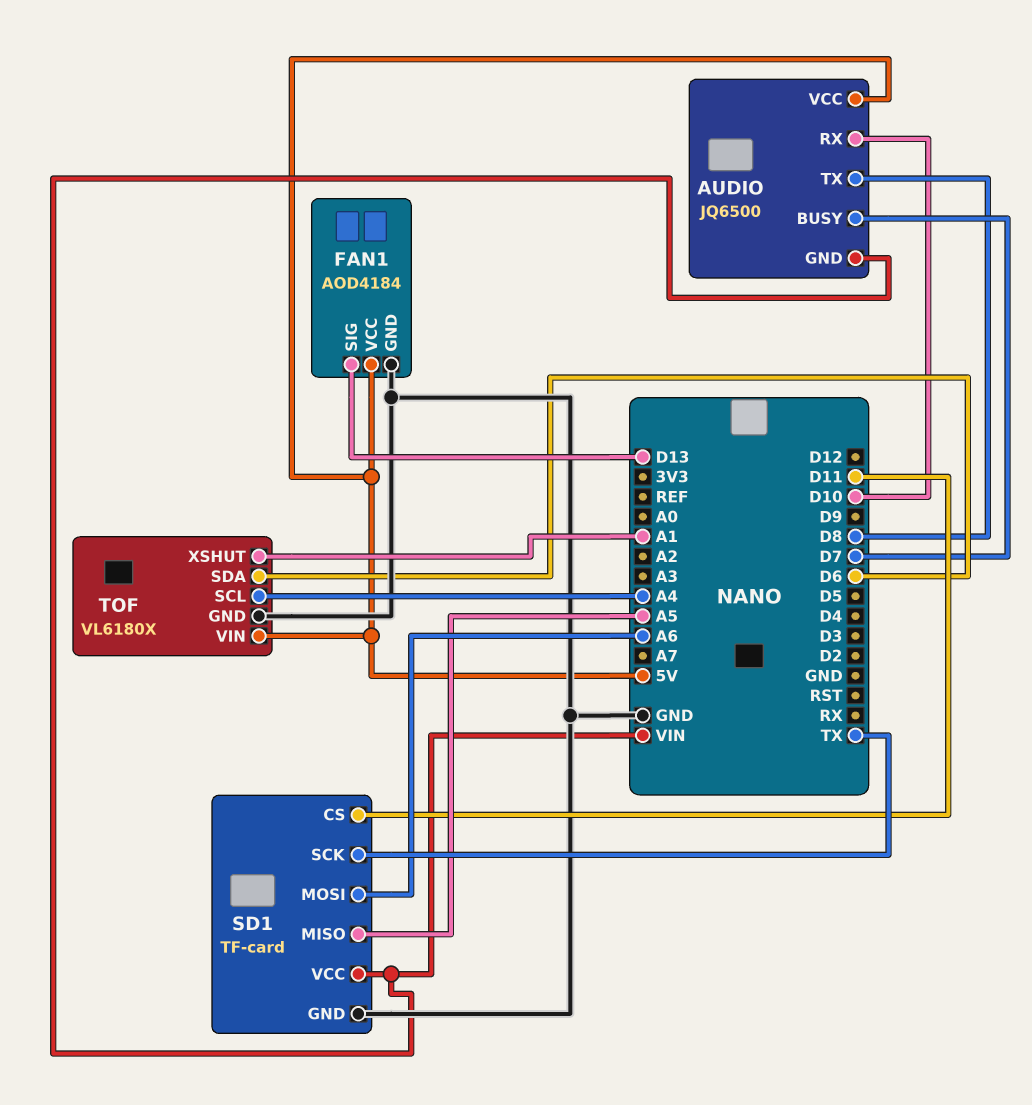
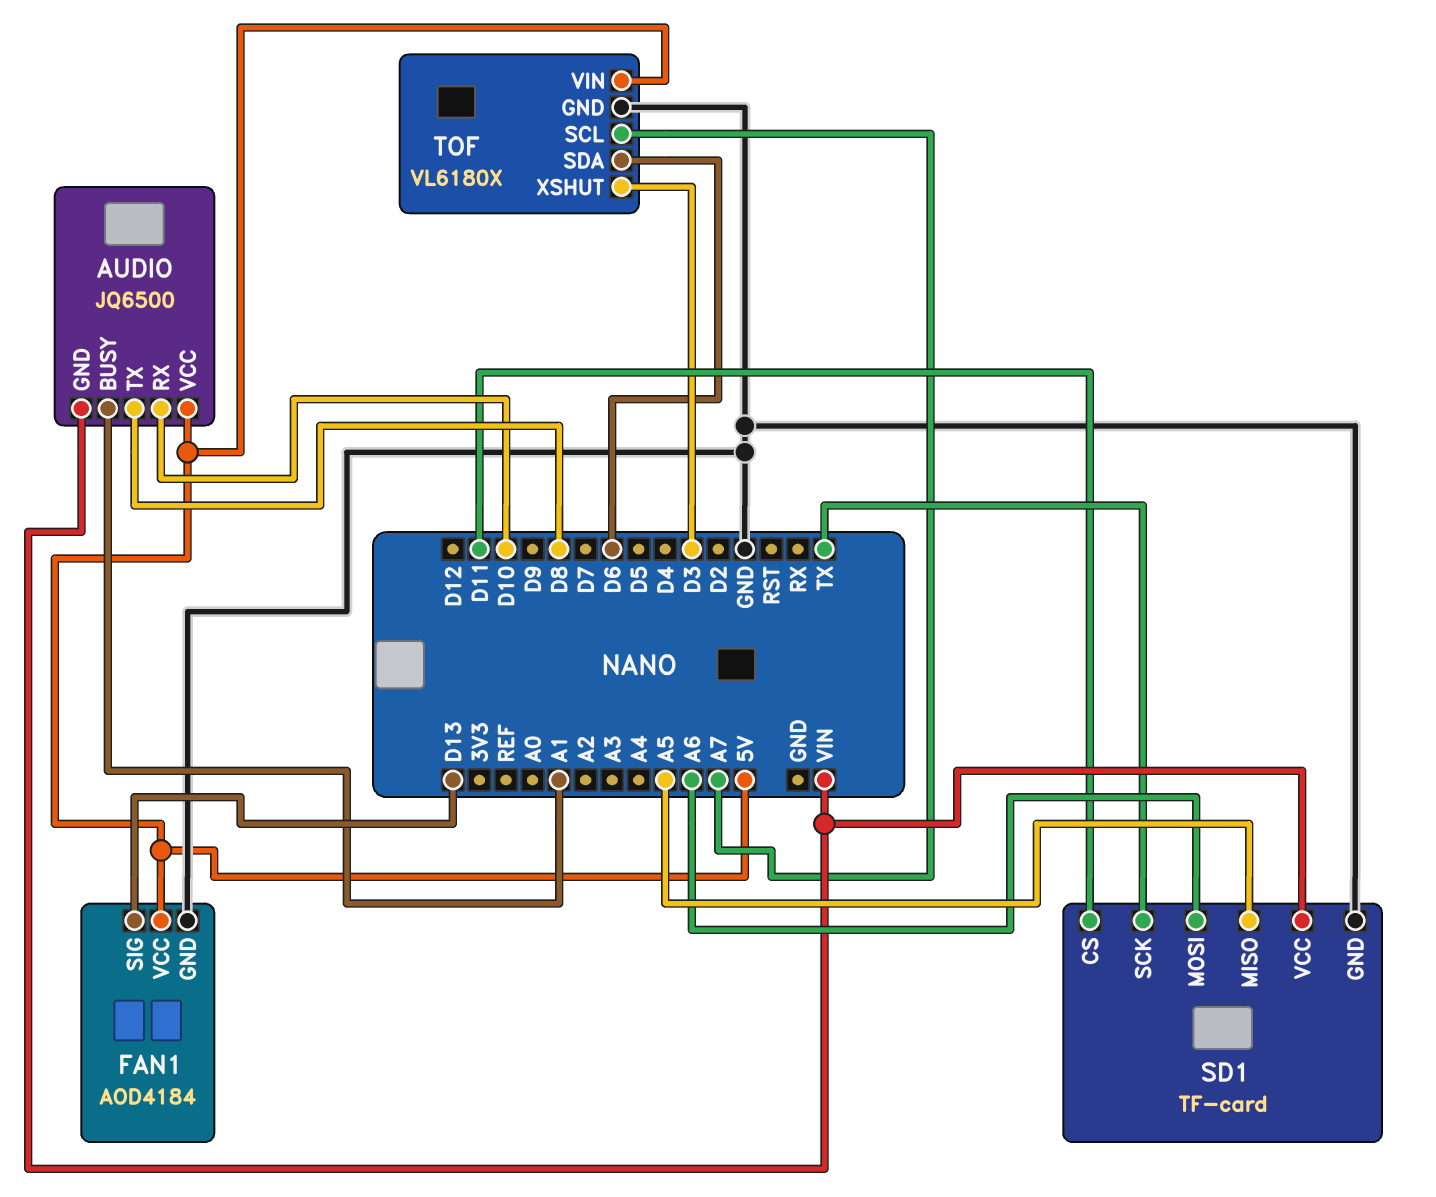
AUDIO pin BUSY: D7 -> A1
TOF pin SCL: A4 -> A7
TOF pin XSHUT: A1 -> D3

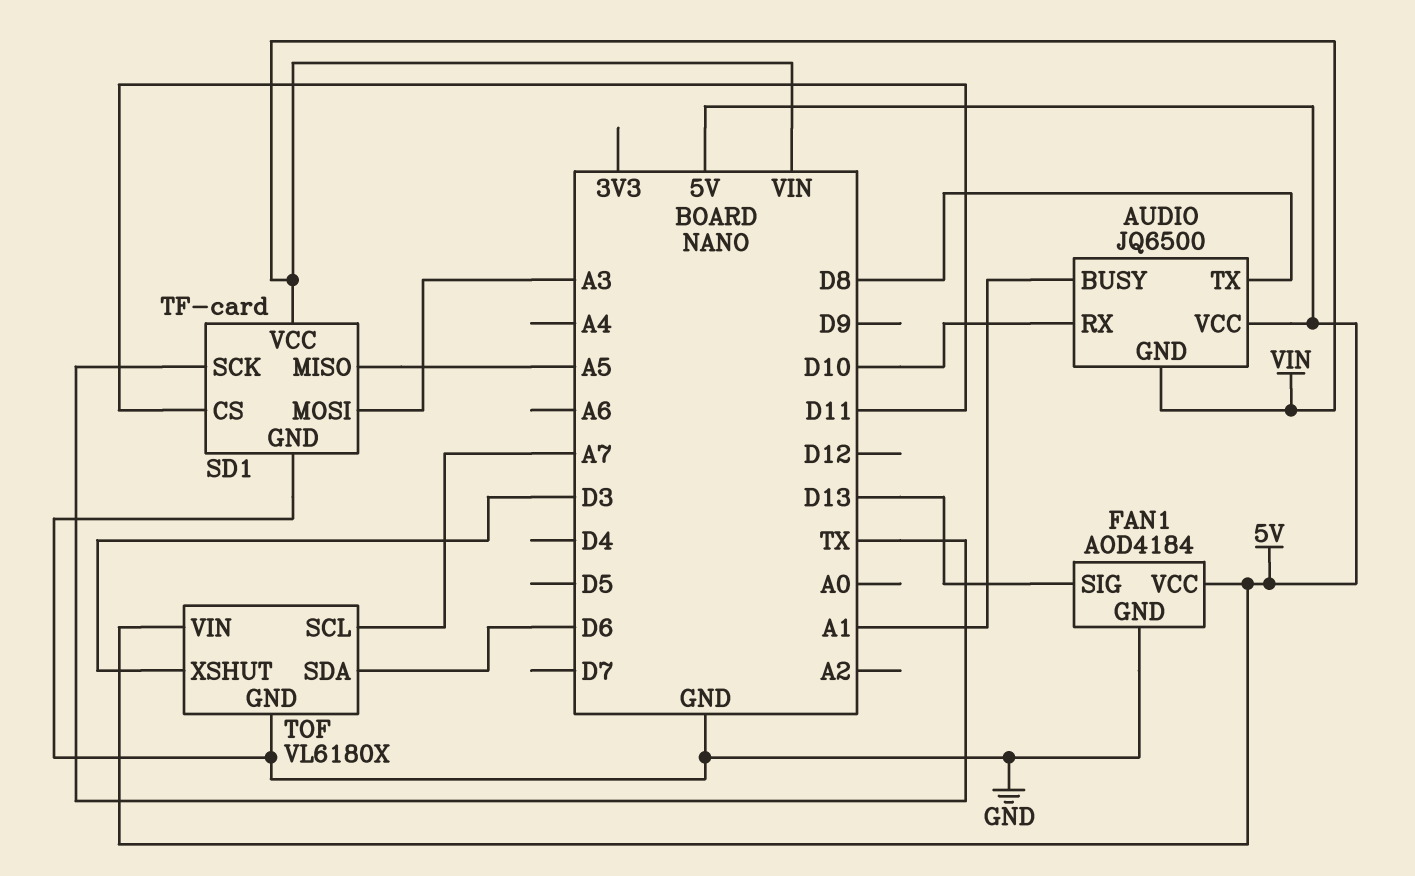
SD1 pin MOSI: A6 -> A3

